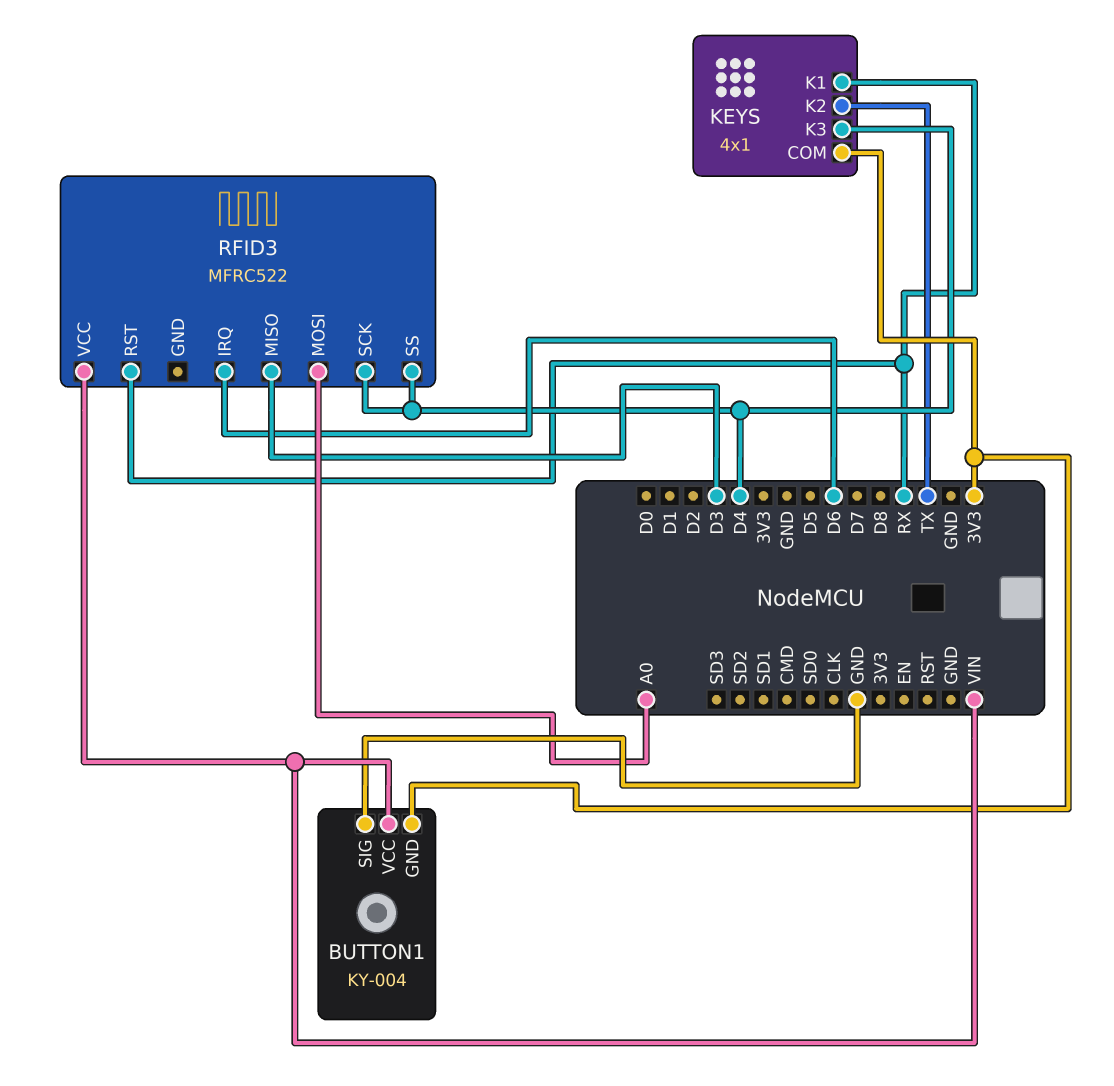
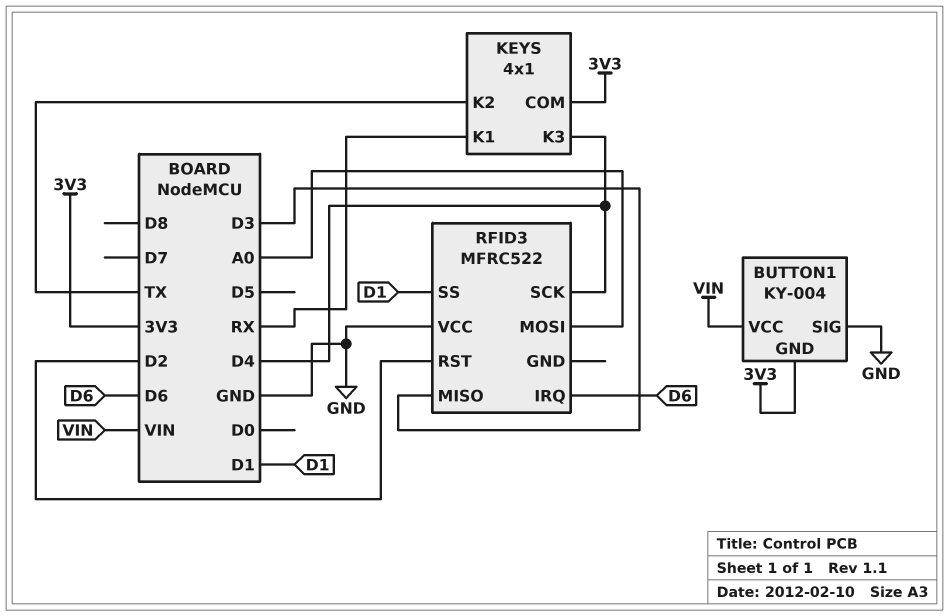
RFID3 pin RST: RX -> D2
RFID3 pin SS: D4 -> D1
RFID3 pin VCC: VIN -> GND

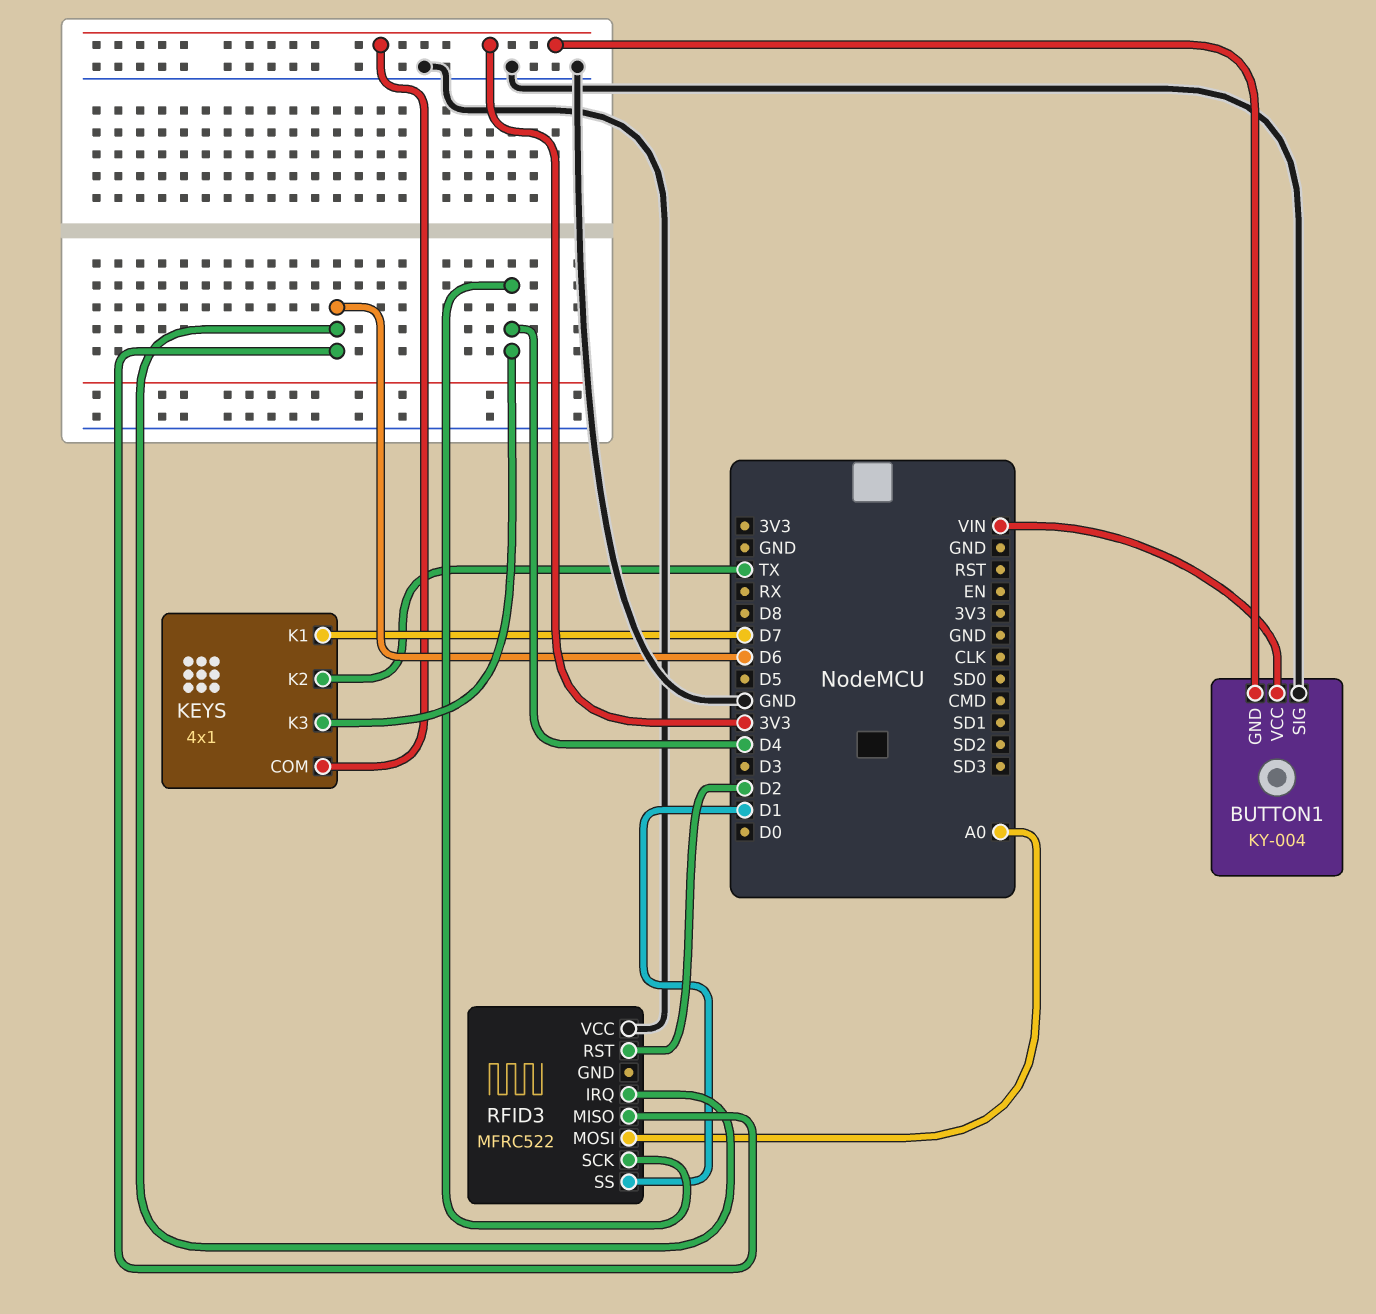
KEYS pin K1: RX -> D7
RFID3 pin MISO: D3 -> D6

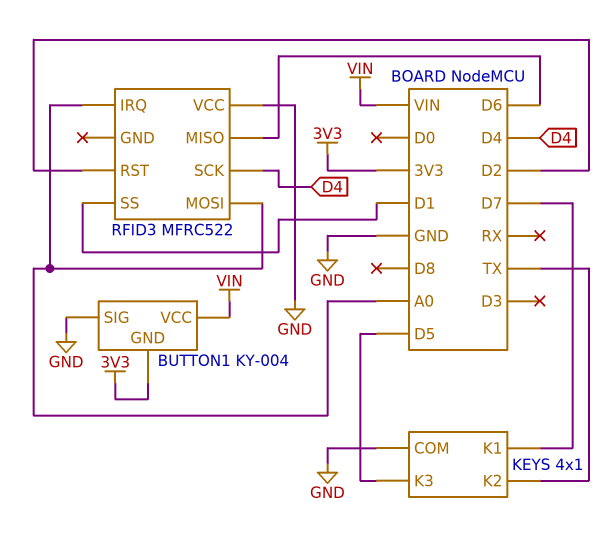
KEYS pin COM: 3V3 -> GND
KEYS pin K3: D4 -> D5
RFID3 pin IRQ: D6 -> A0

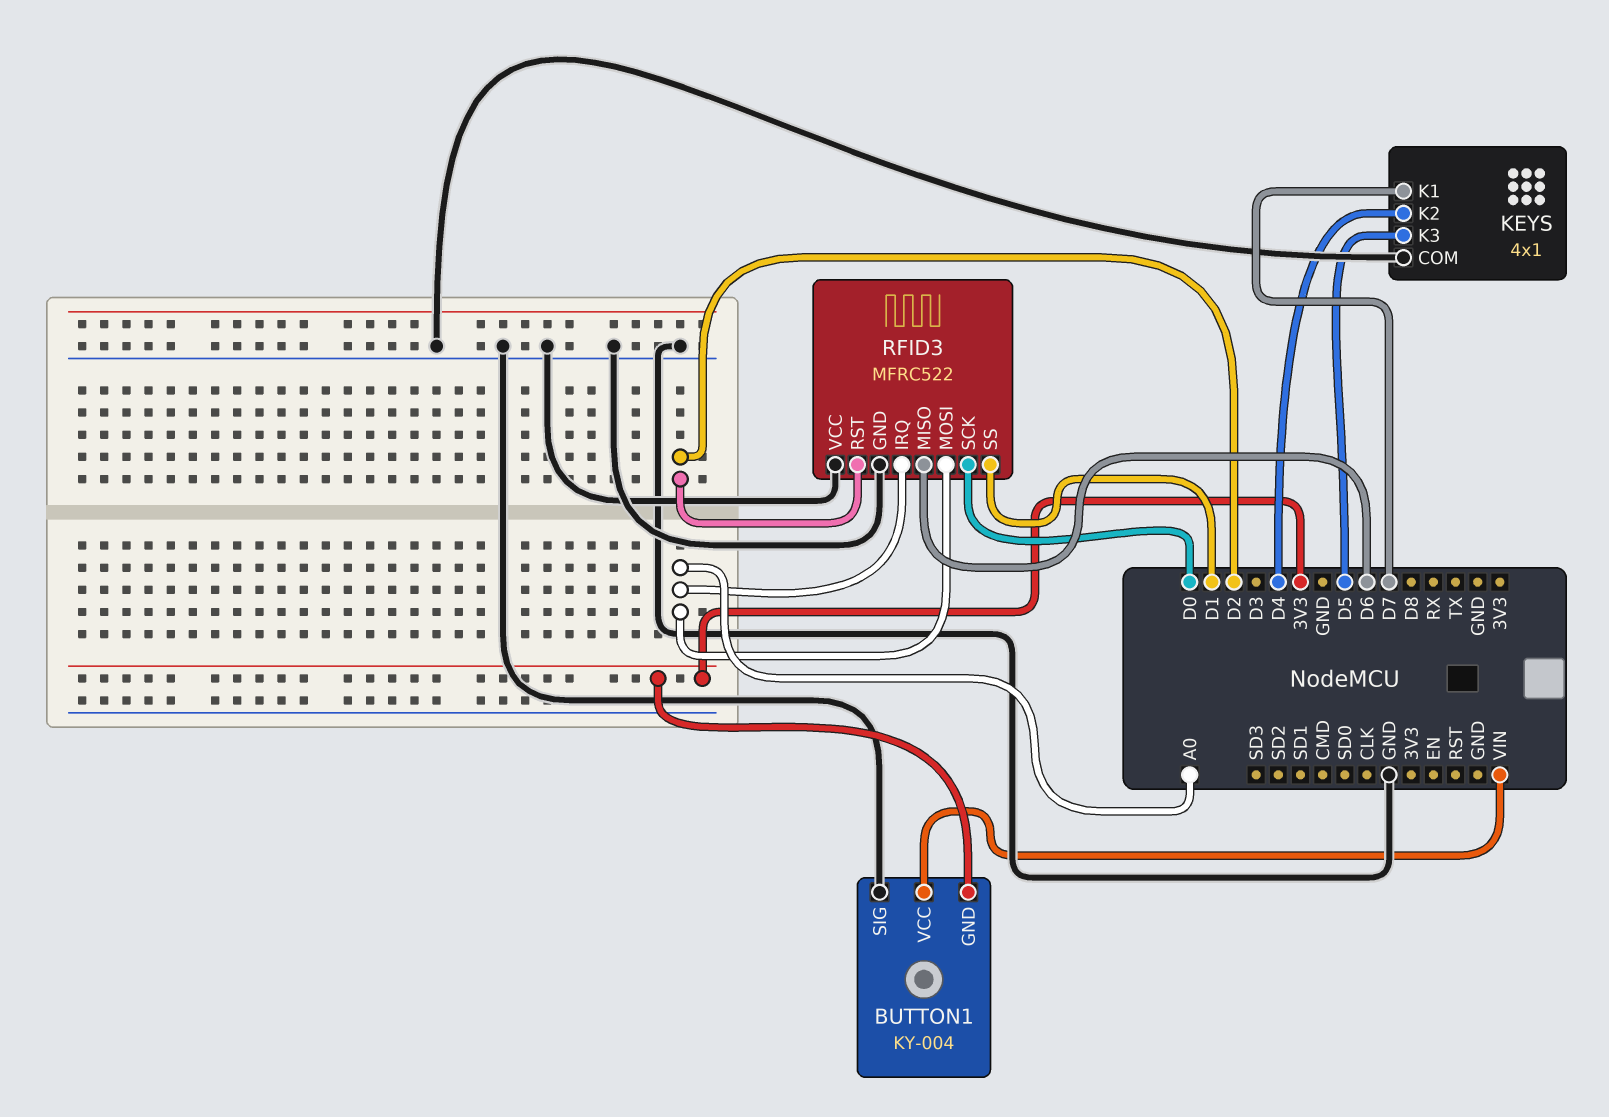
KEYS pin K2: TX -> D4
RFID3 pin GND: none -> GND
RFID3 pin SCK: D4 -> D0

